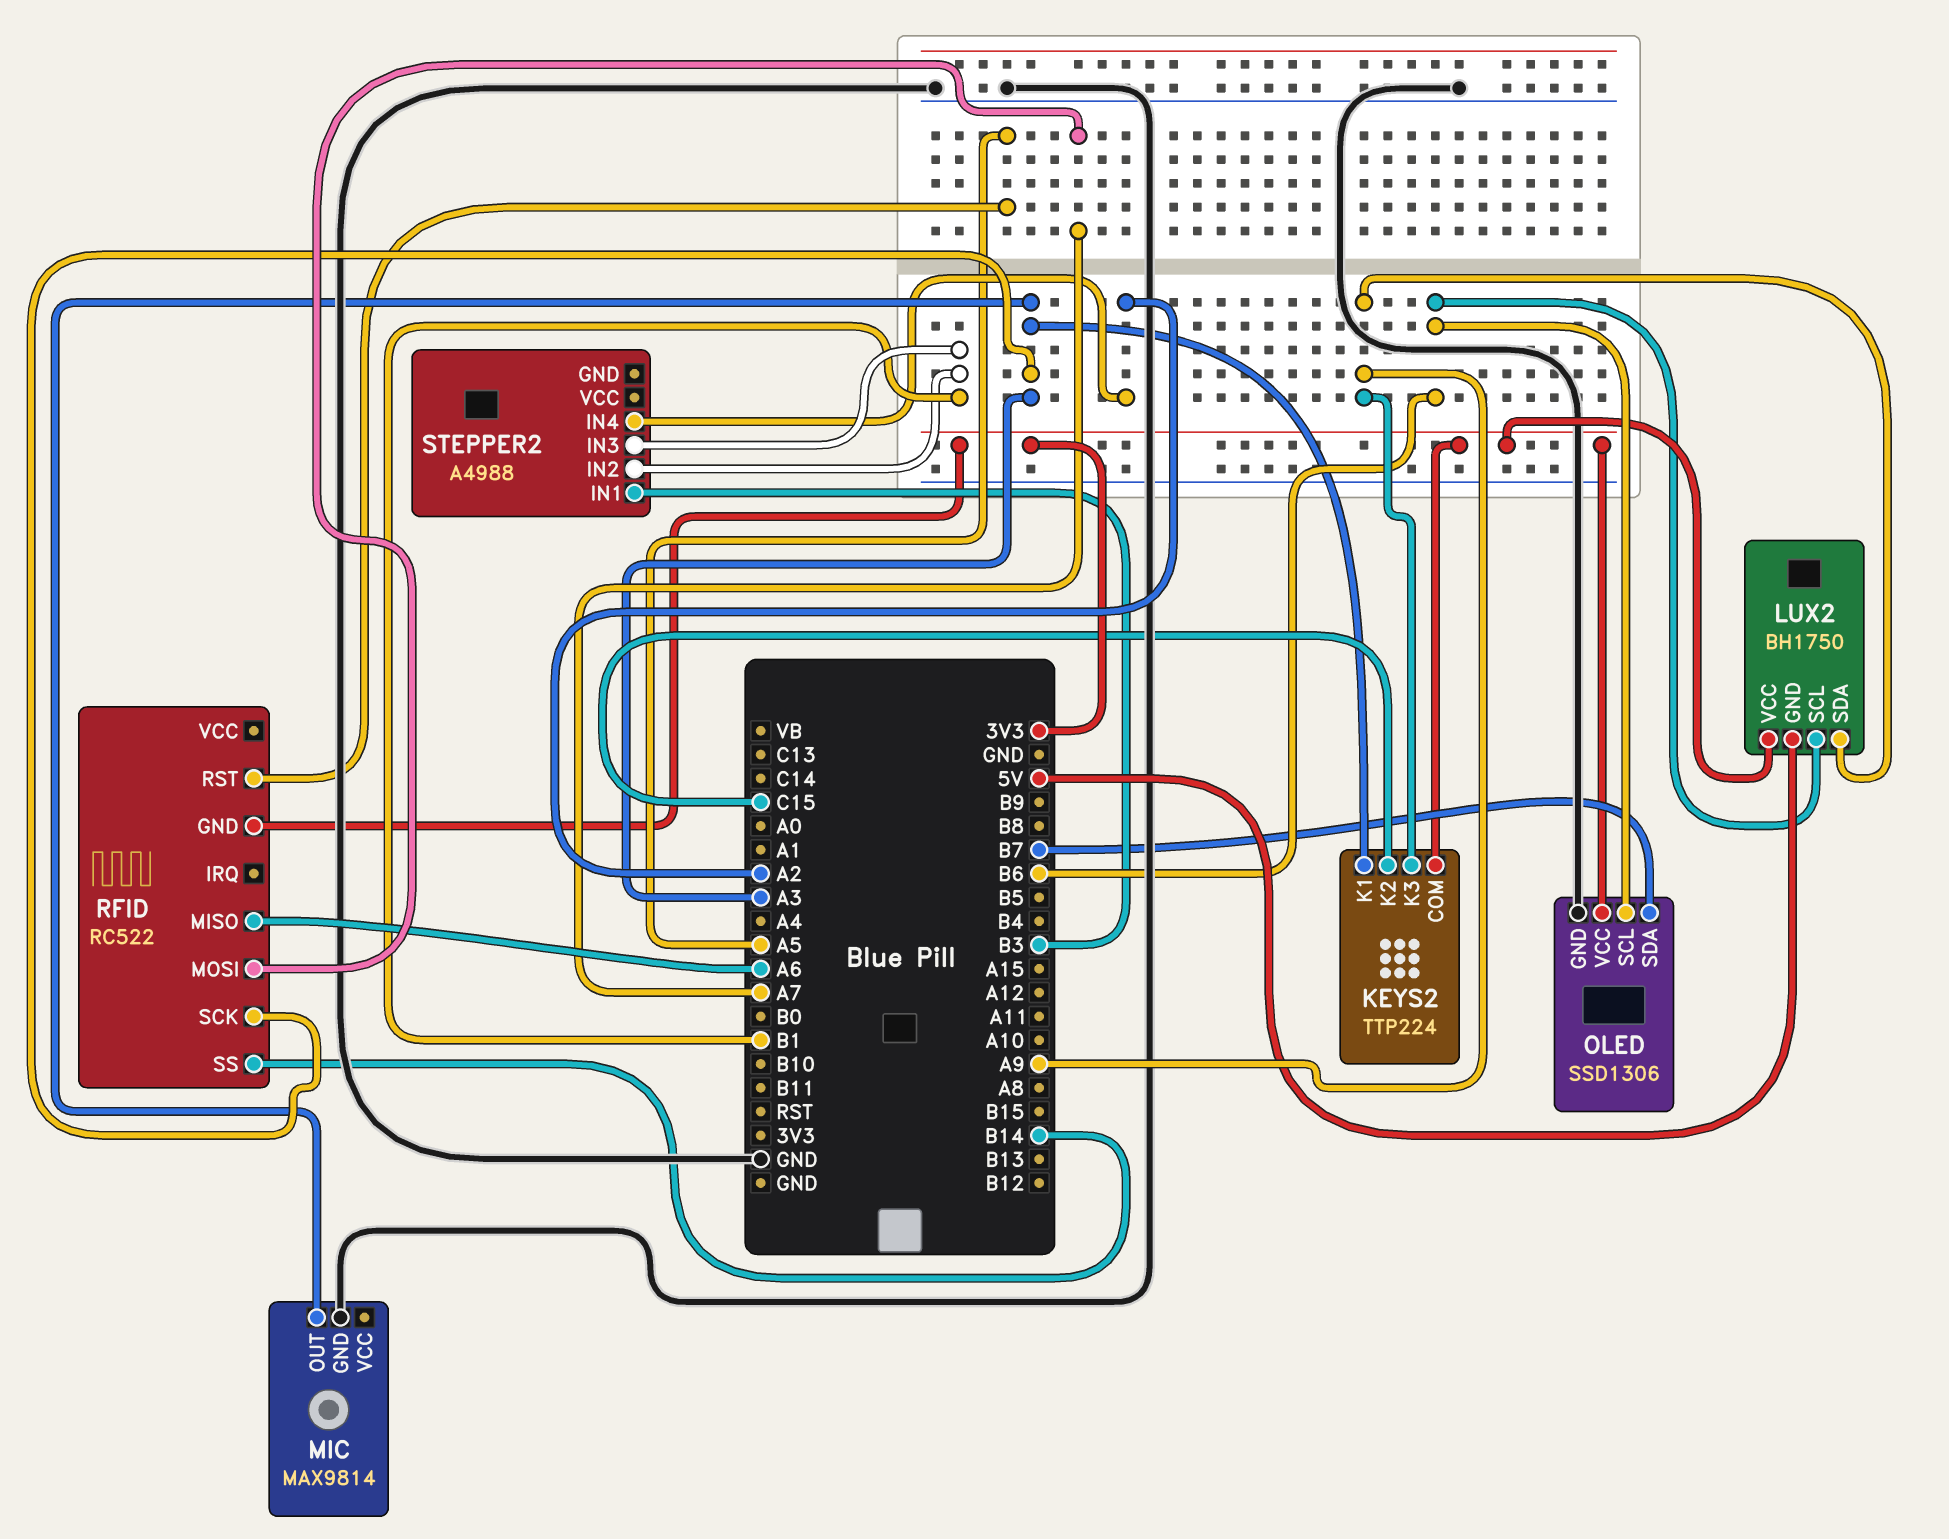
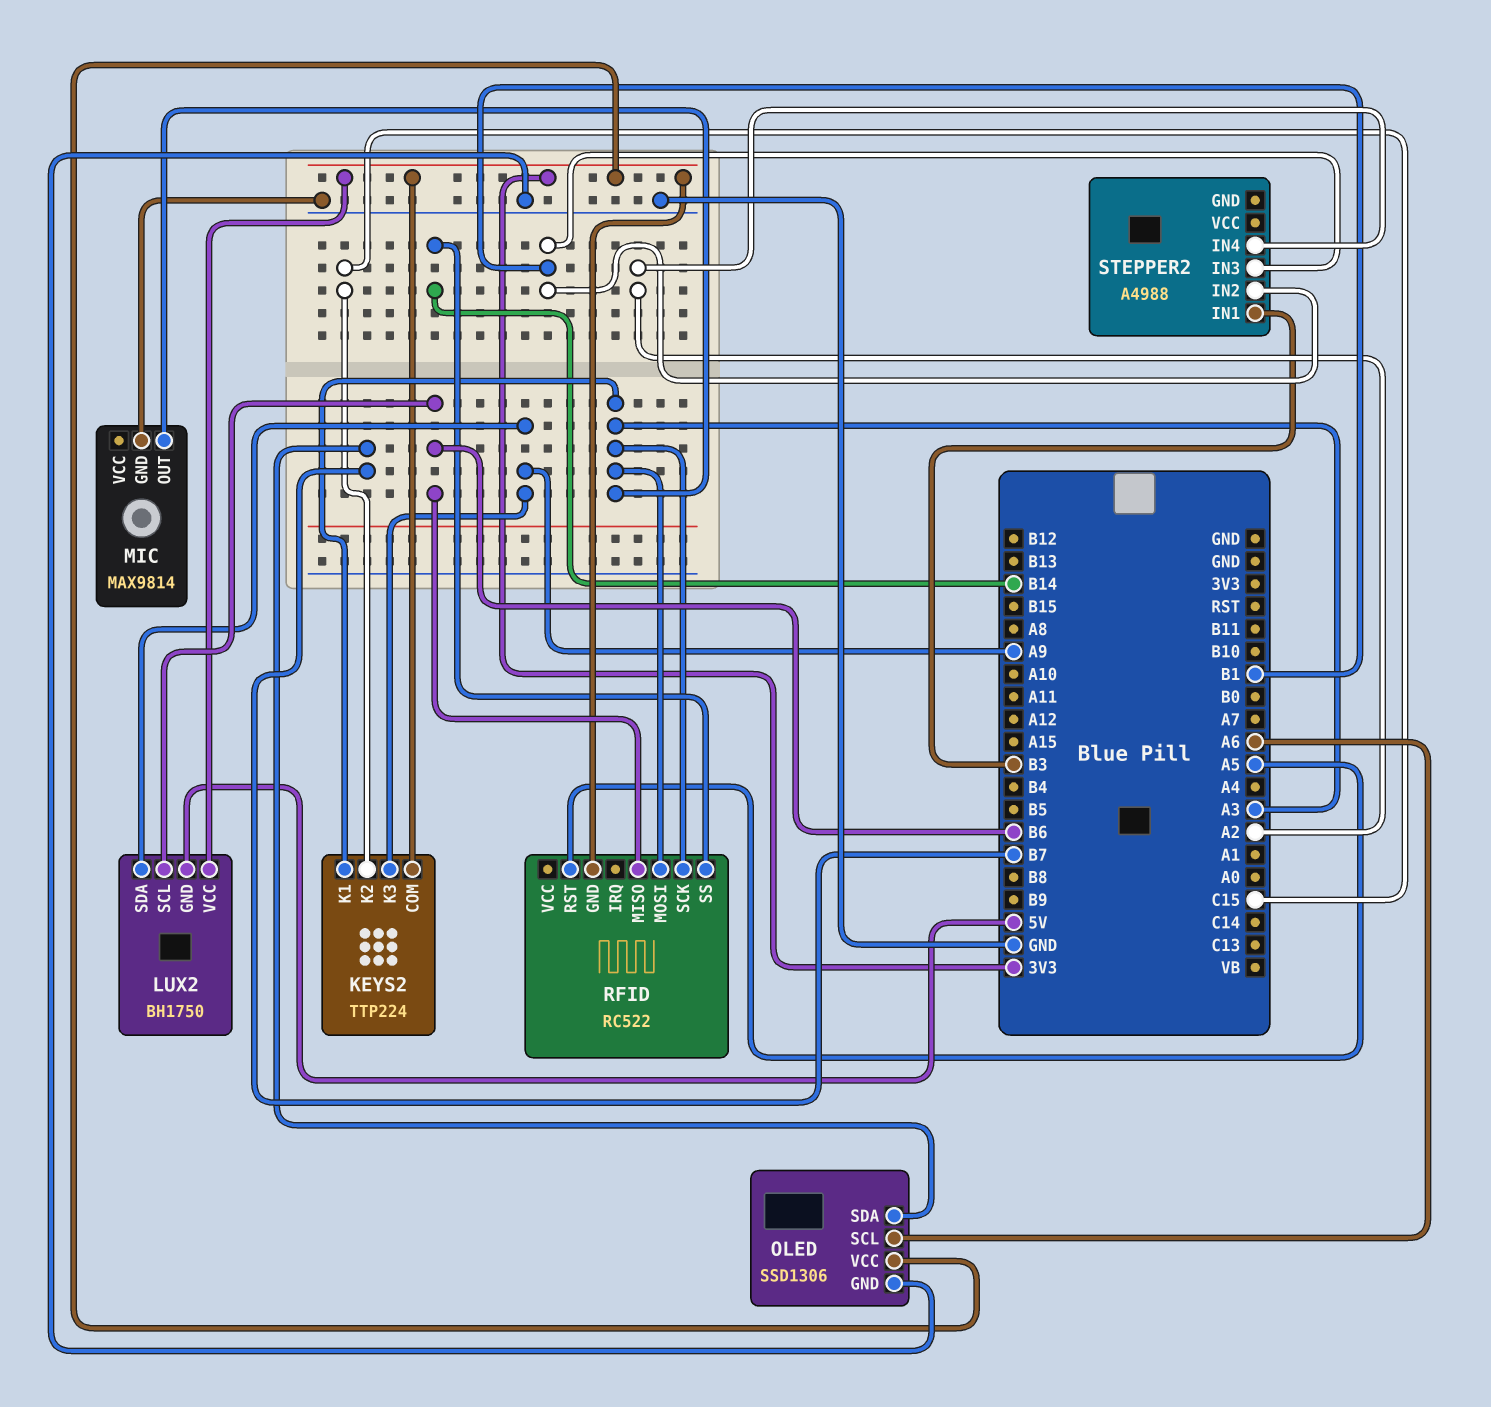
OLED pin SCL: B6 -> A6
RFID pin MISO: A6 -> B6
RFID pin MOSI: A7 -> A3

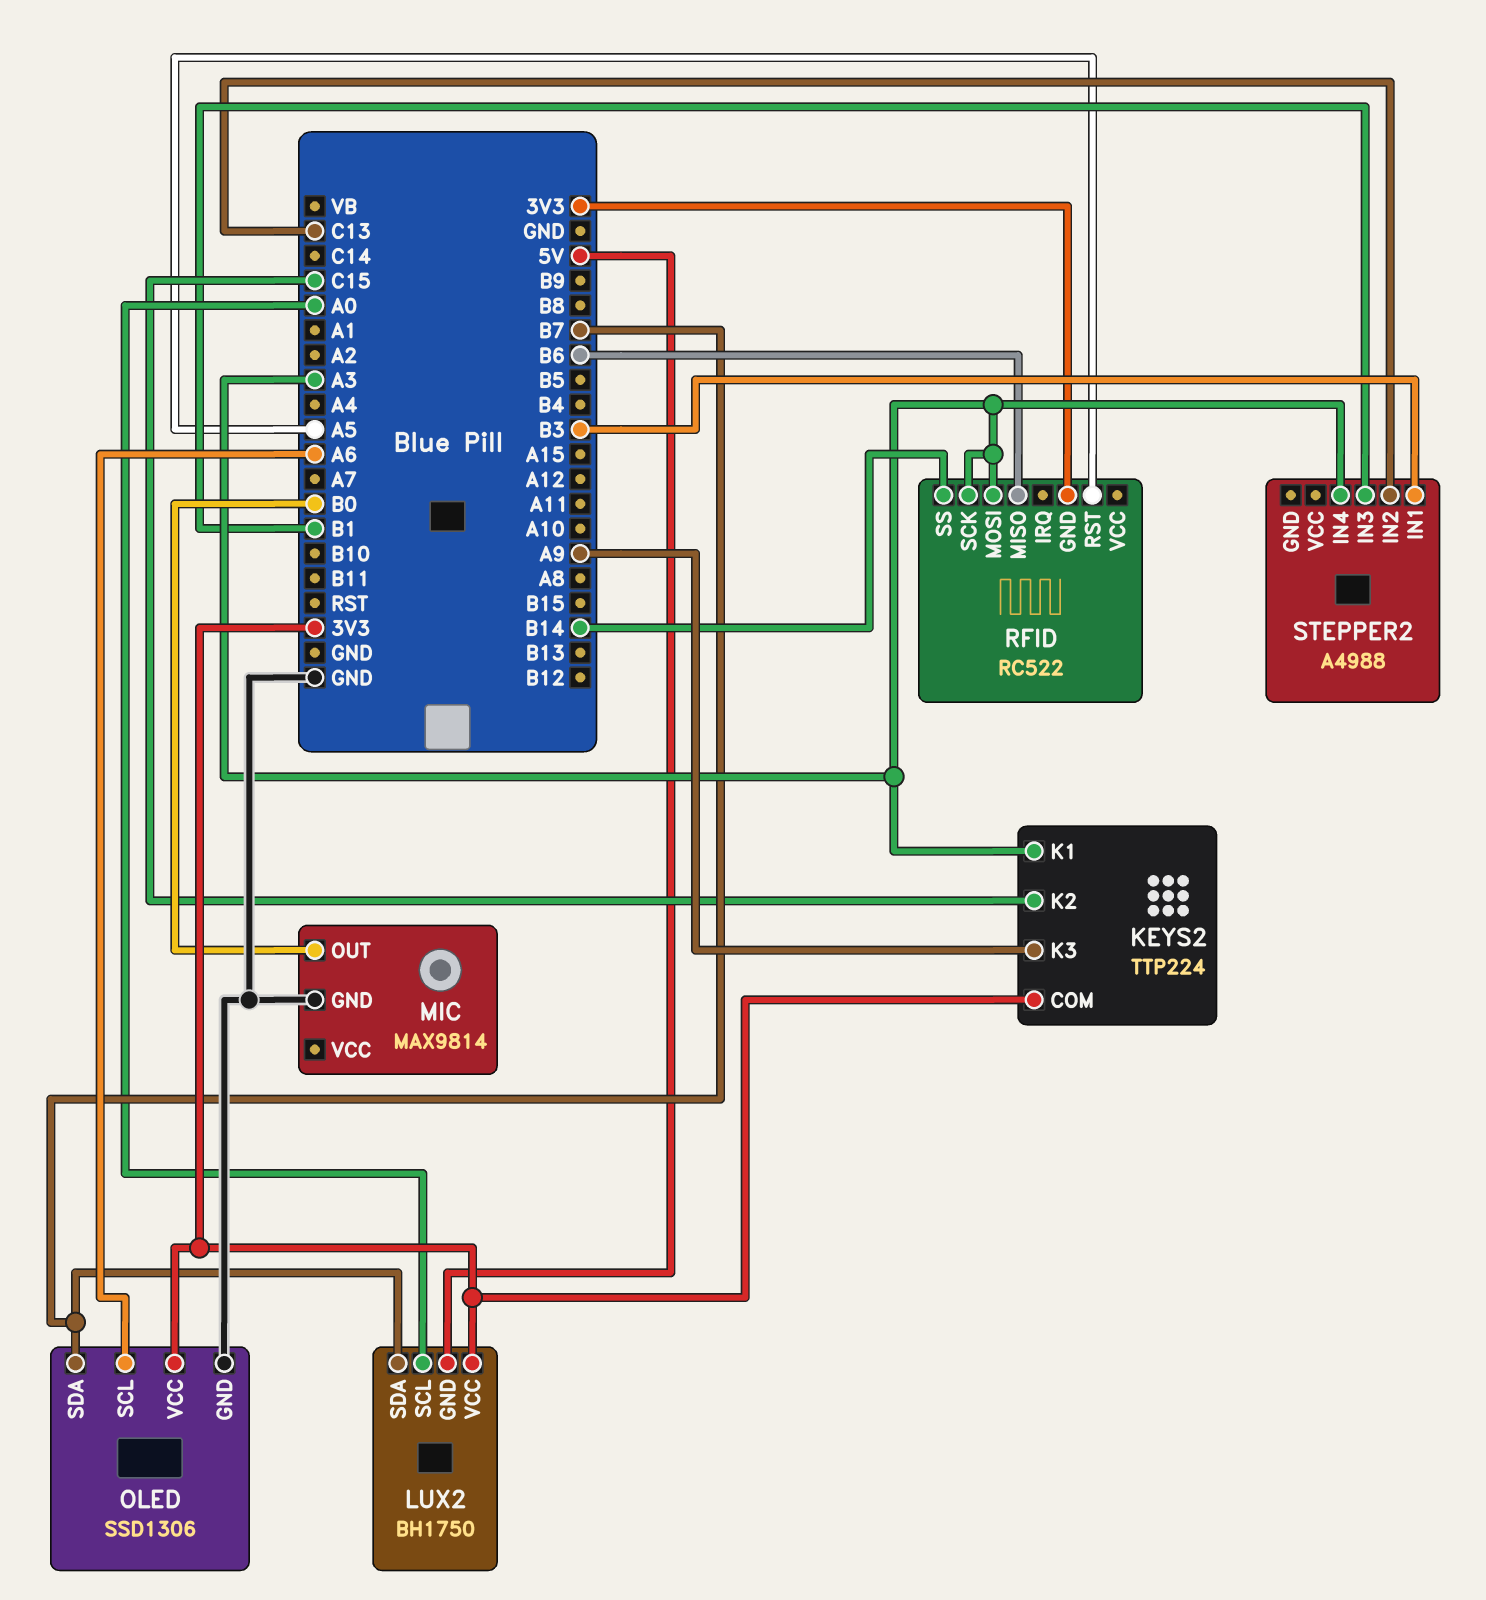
LUX2 pin SCL: B6 -> A0
LUX2 pin SDA: A9 -> B7
MIC pin OUT: A3 -> B0
STEPPER2 pin IN2: B1 -> C13
STEPPER2 pin IN4: A2 -> A3

